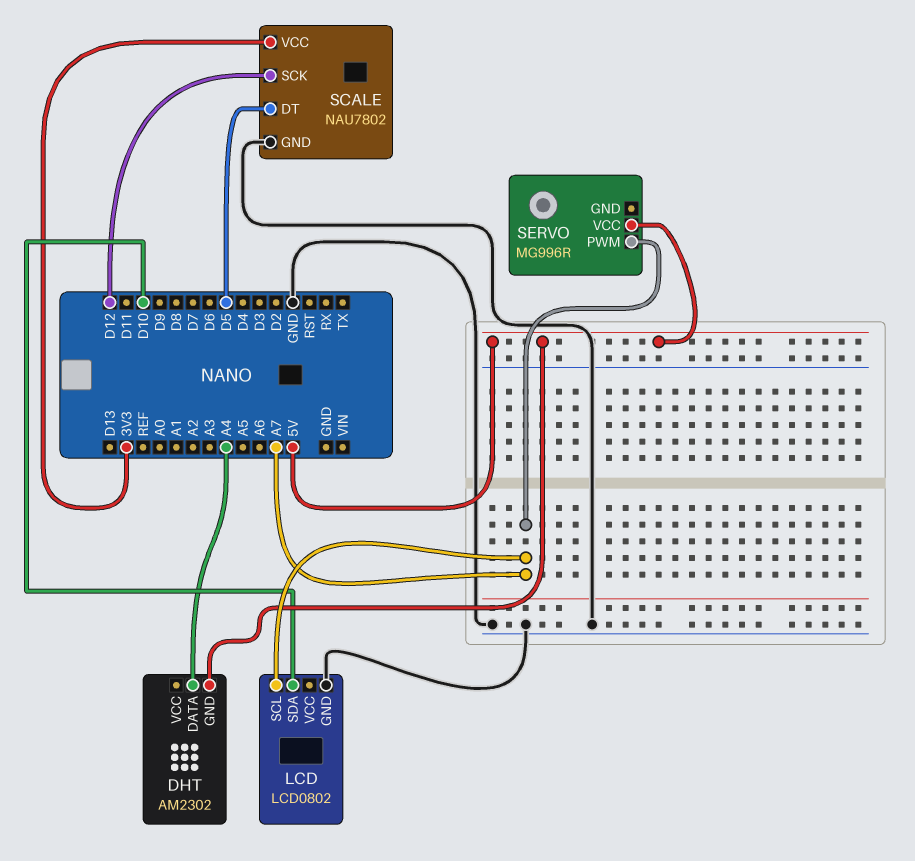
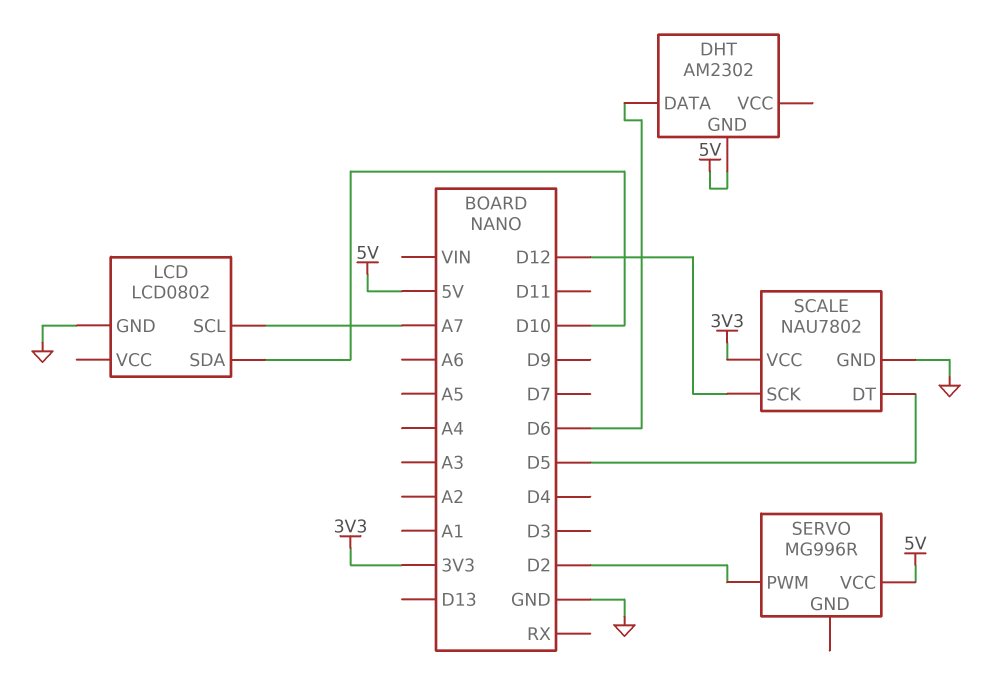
DHT pin DATA: A4 -> D6
SERVO pin PWM: A7 -> D2

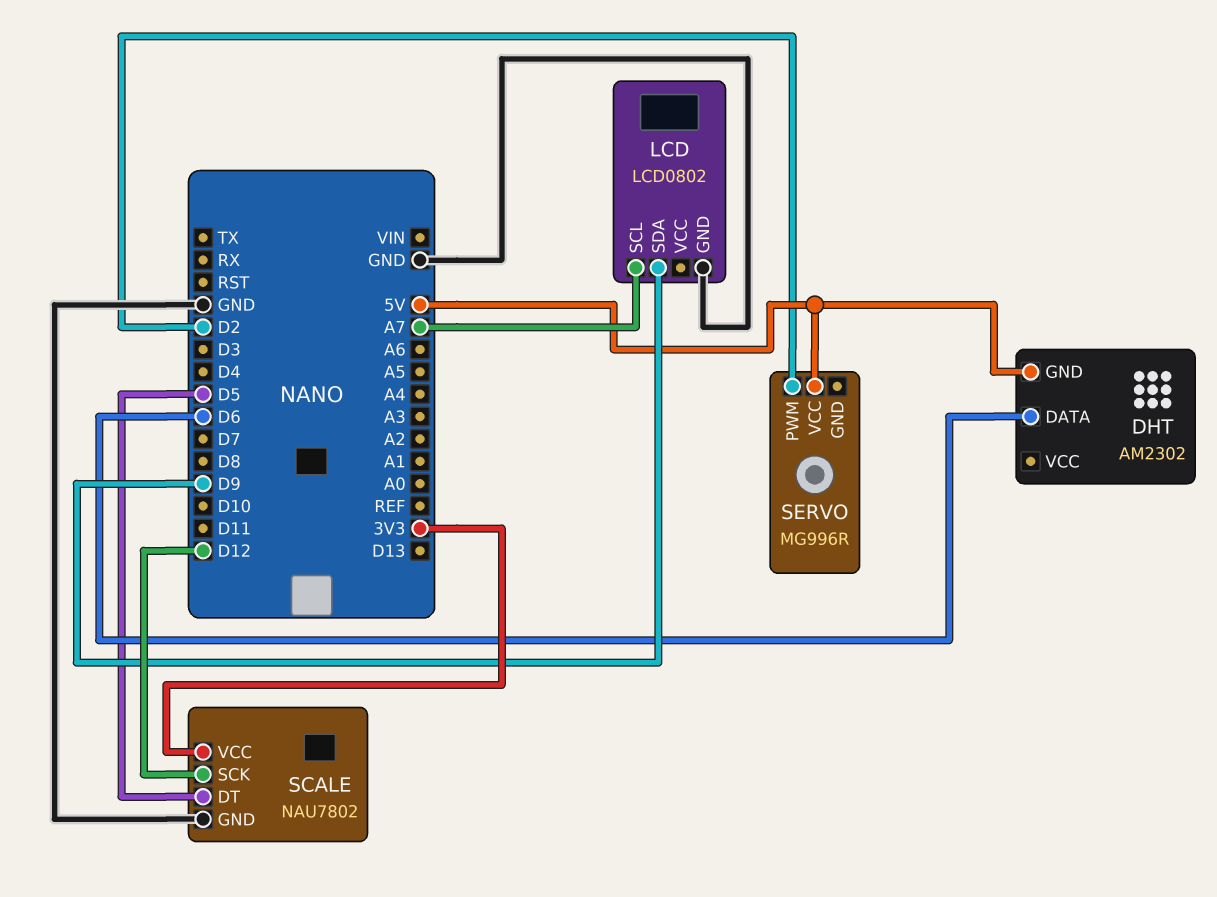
LCD pin SDA: D10 -> D9

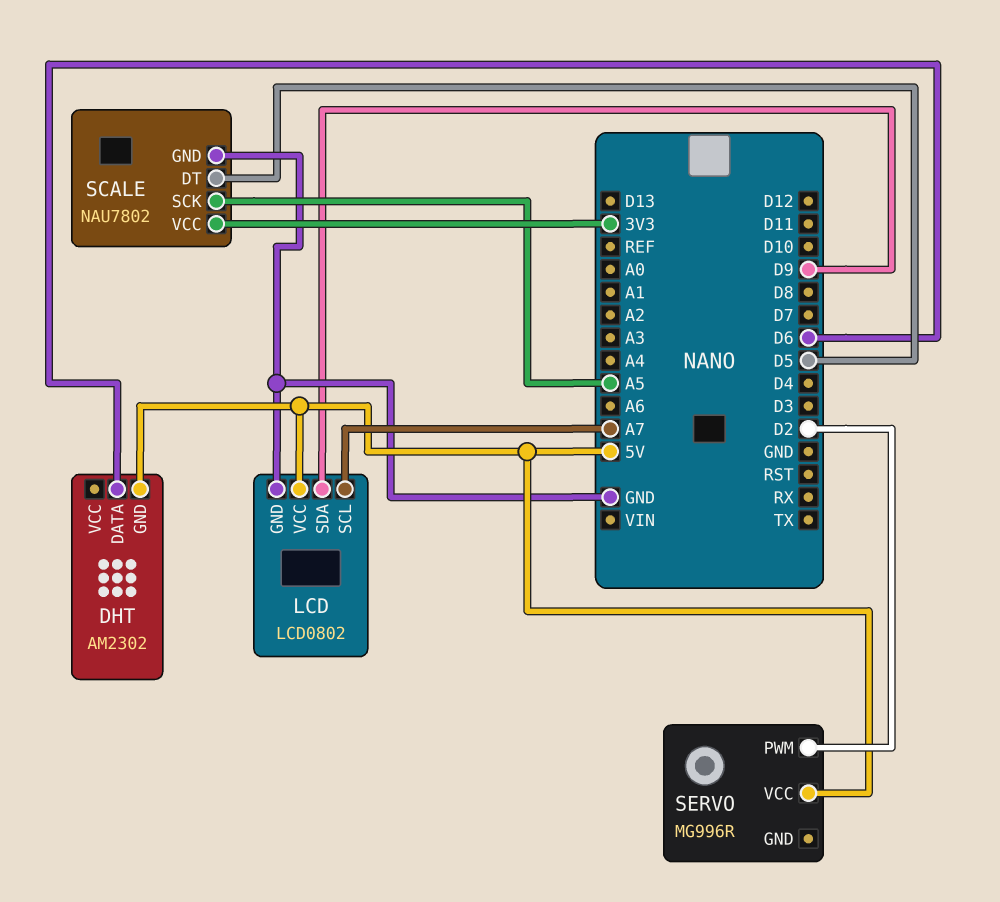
LCD pin VCC: none -> 5V
SCALE pin SCK: D12 -> A5

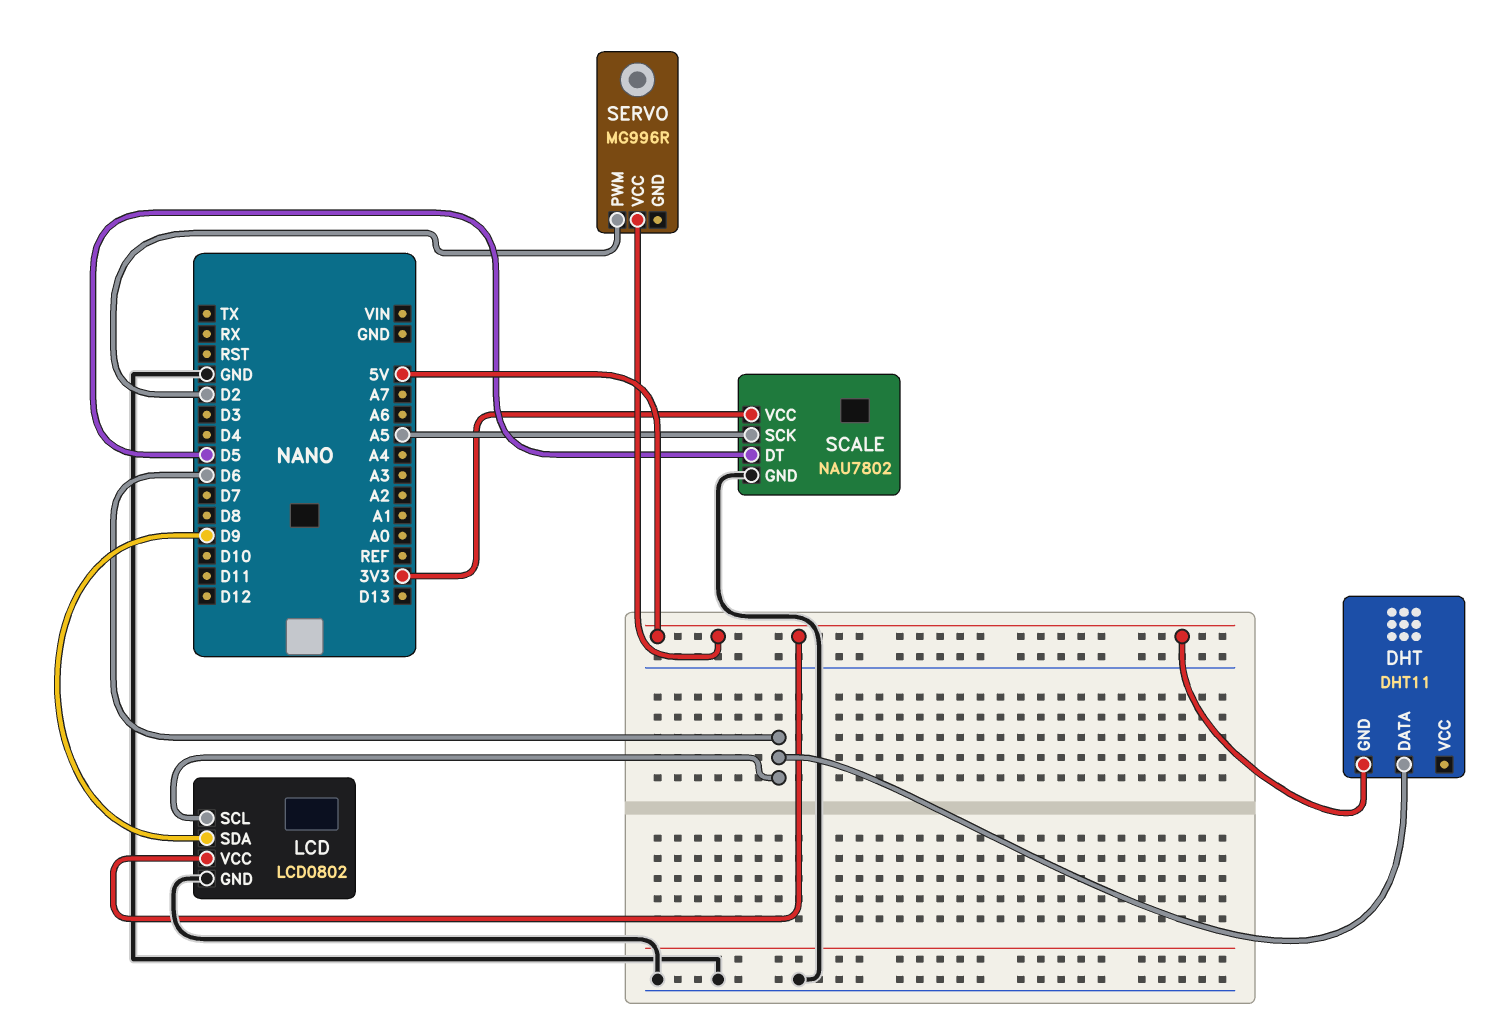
DHT: AM2302 -> DHT11
LCD pin SCL: A7 -> D6

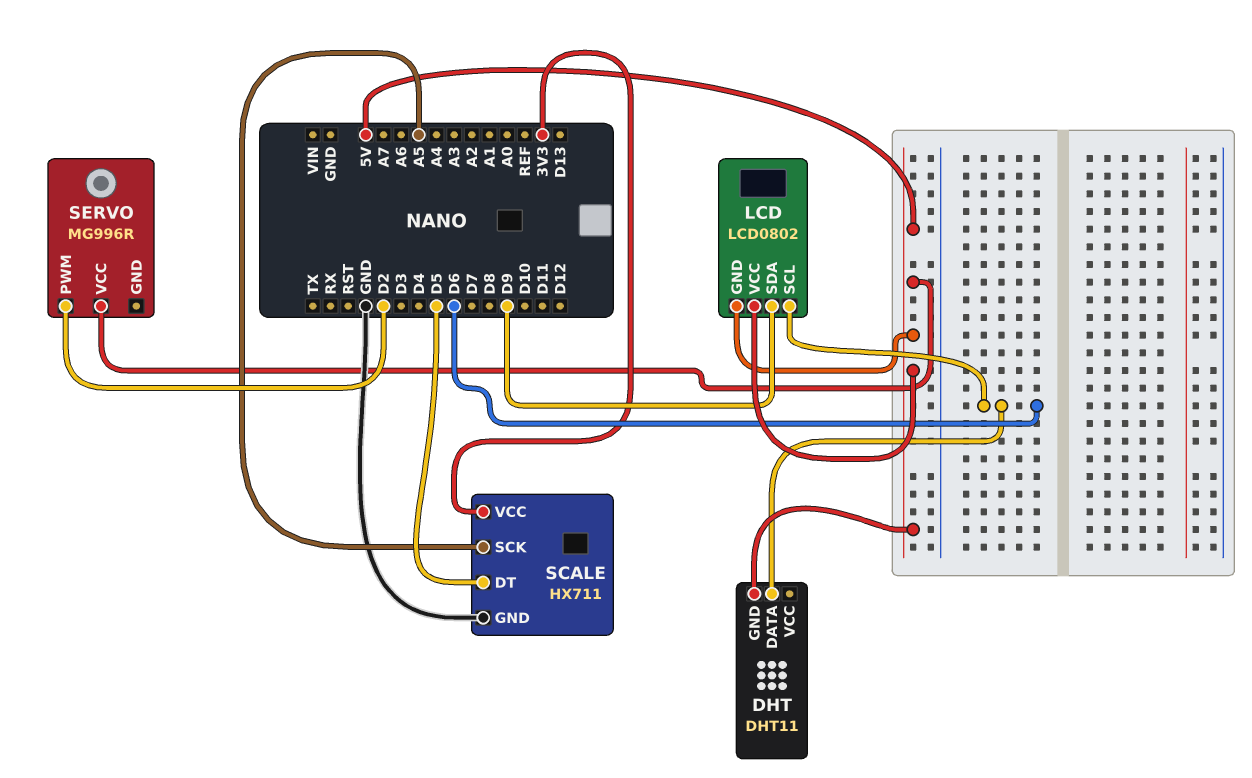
LCD pin GND: GND -> 5V
SCALE: NAU7802 -> HX711

